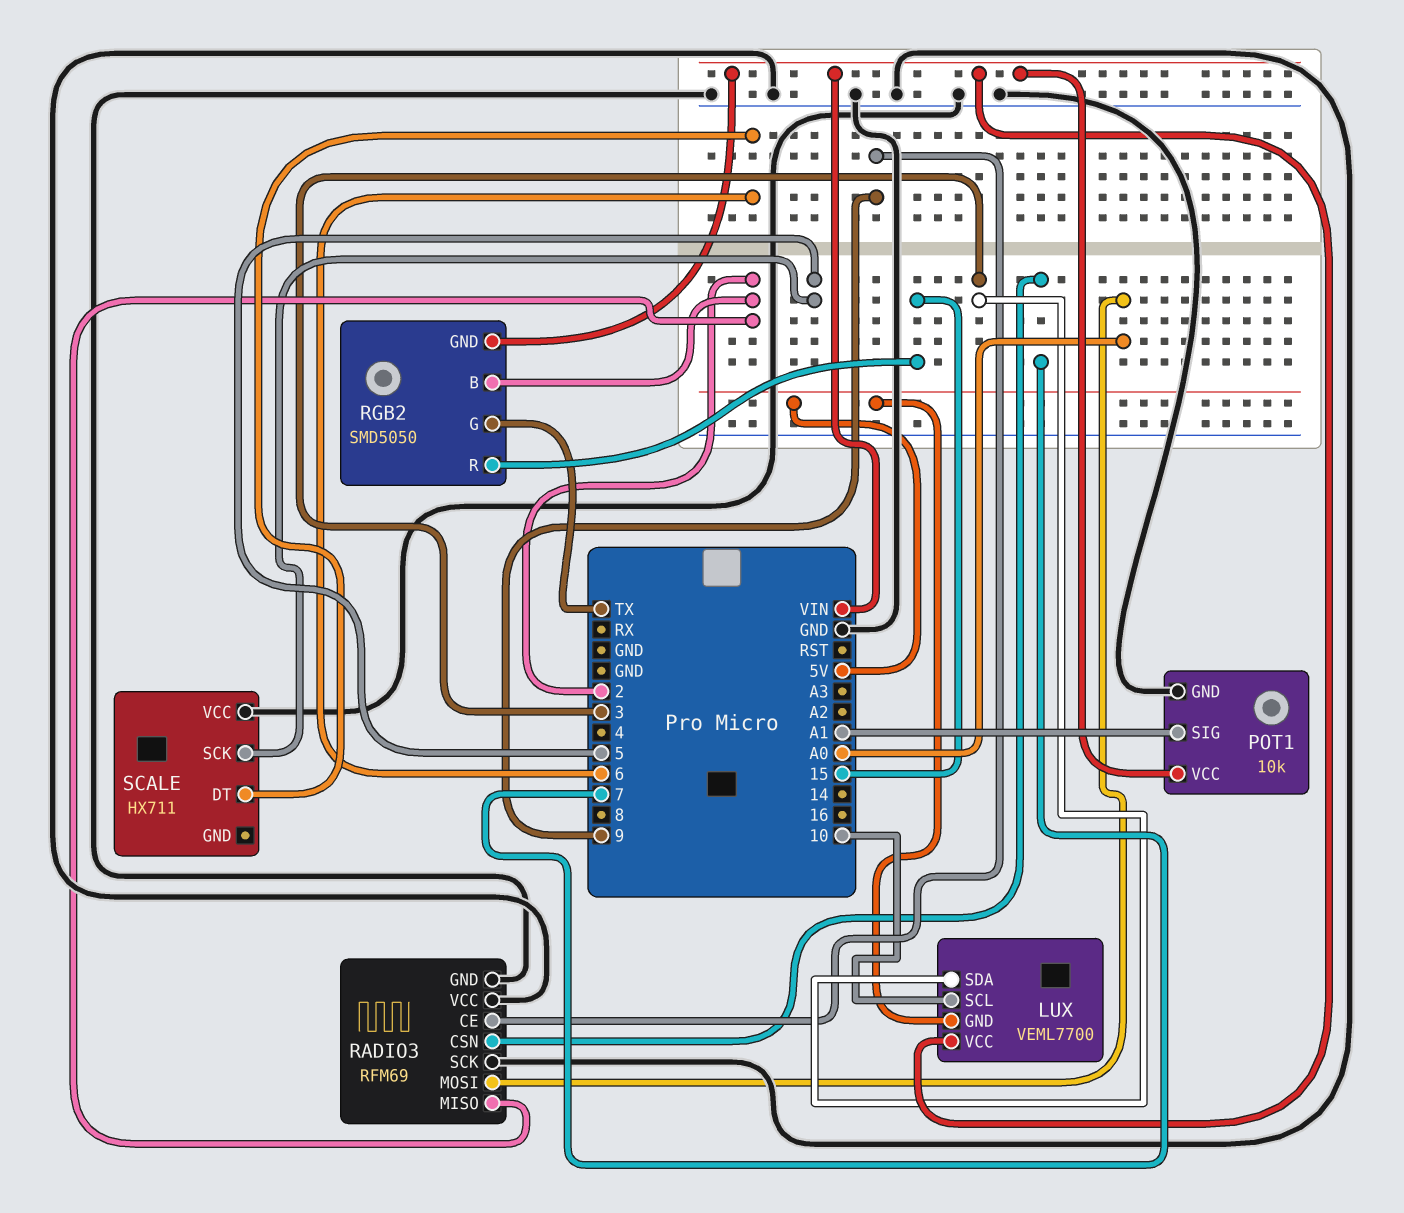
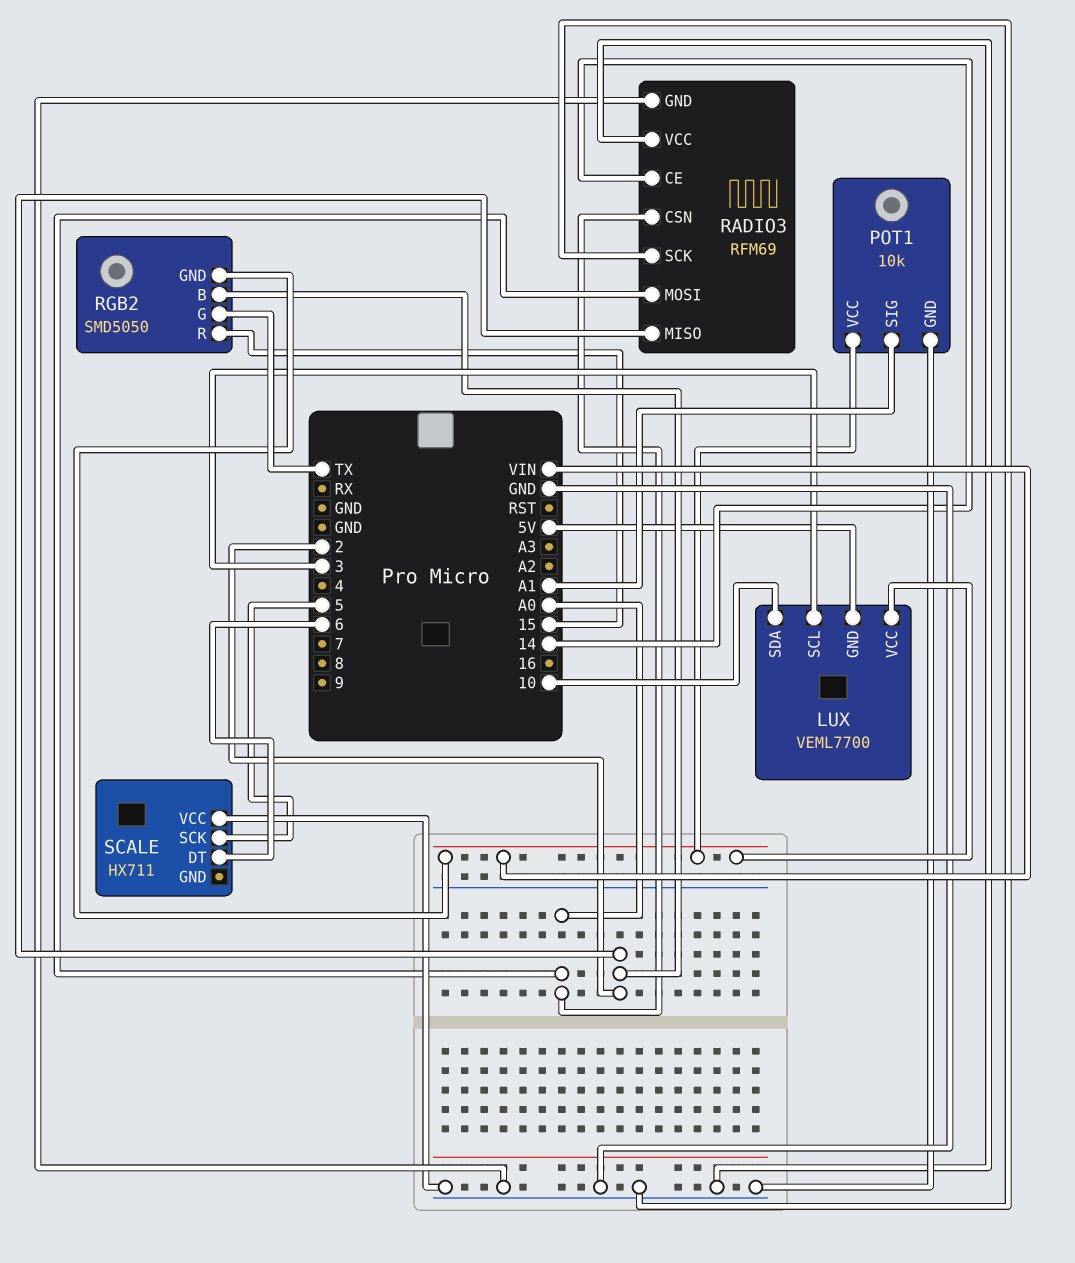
LUX pin SCL: 10 -> 3
LUX pin SDA: 3 -> 10
RADIO3 pin CE: 9 -> 14
RADIO3 pin CSN: 7 -> A0

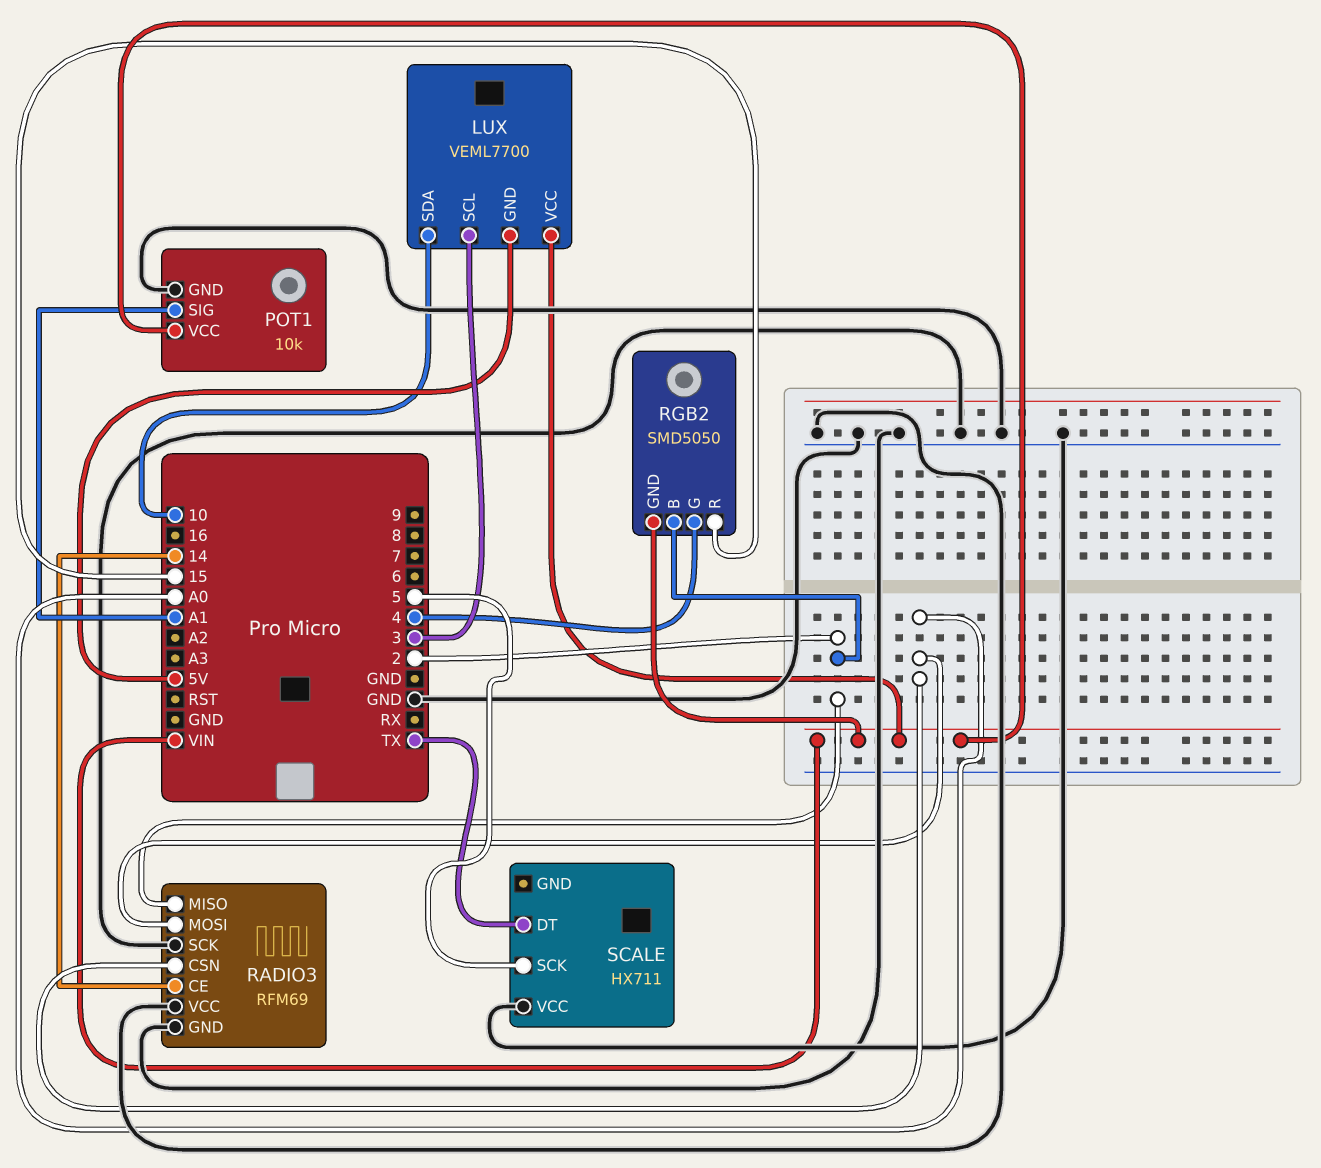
RGB2 pin G: TX -> 4
SCALE pin DT: 6 -> TX

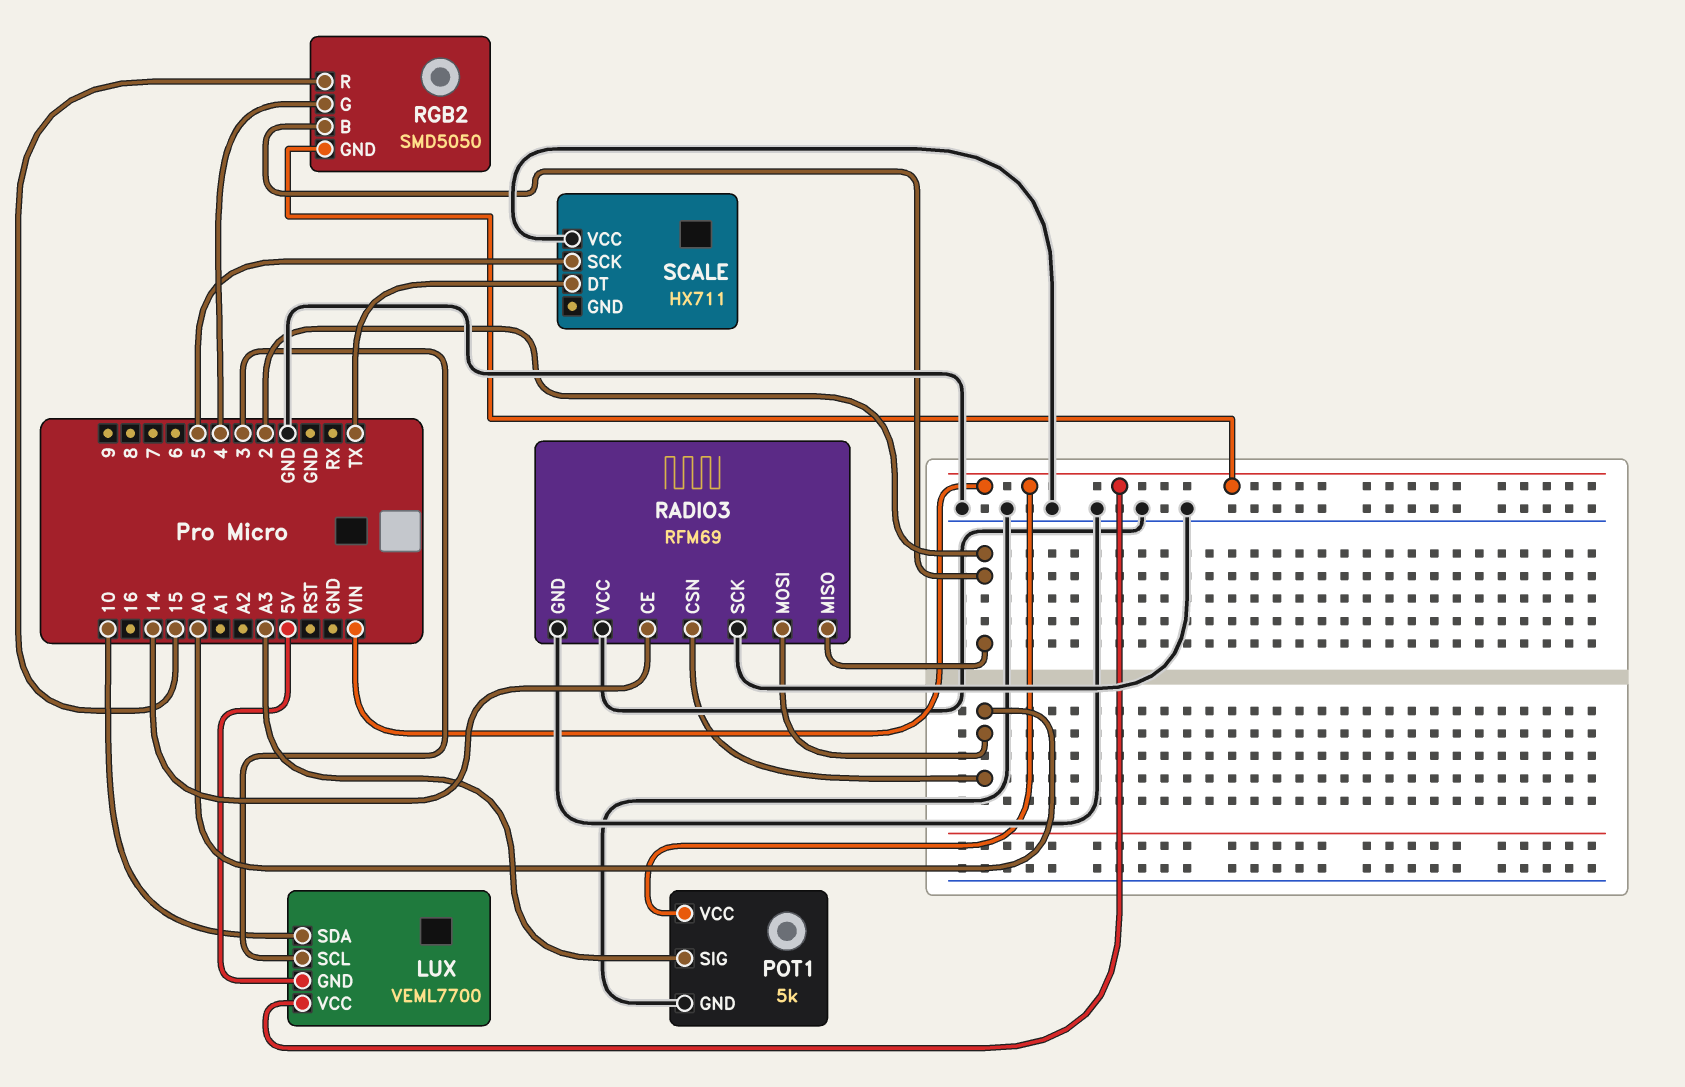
POT1: 10k -> 5k
POT1 pin SIG: A1 -> A3

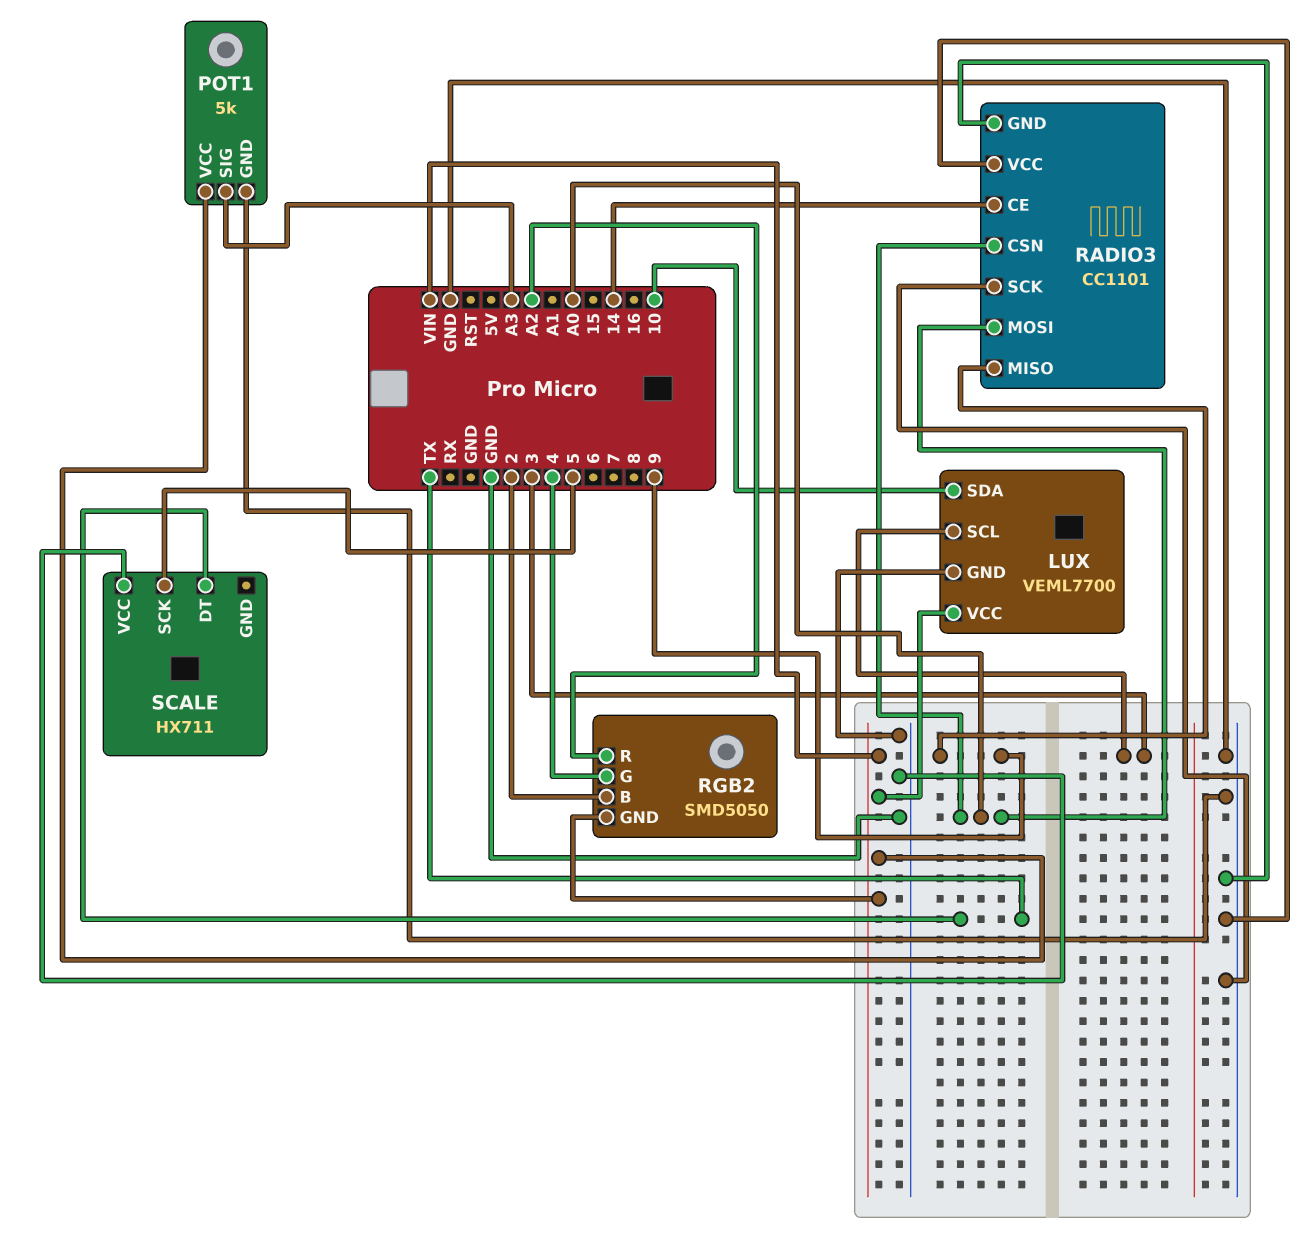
LUX pin GND: 5V -> GND
RADIO3: RFM69 -> CC1101
RADIO3 pin MISO: 2 -> 9
RGB2 pin R: 15 -> A2

